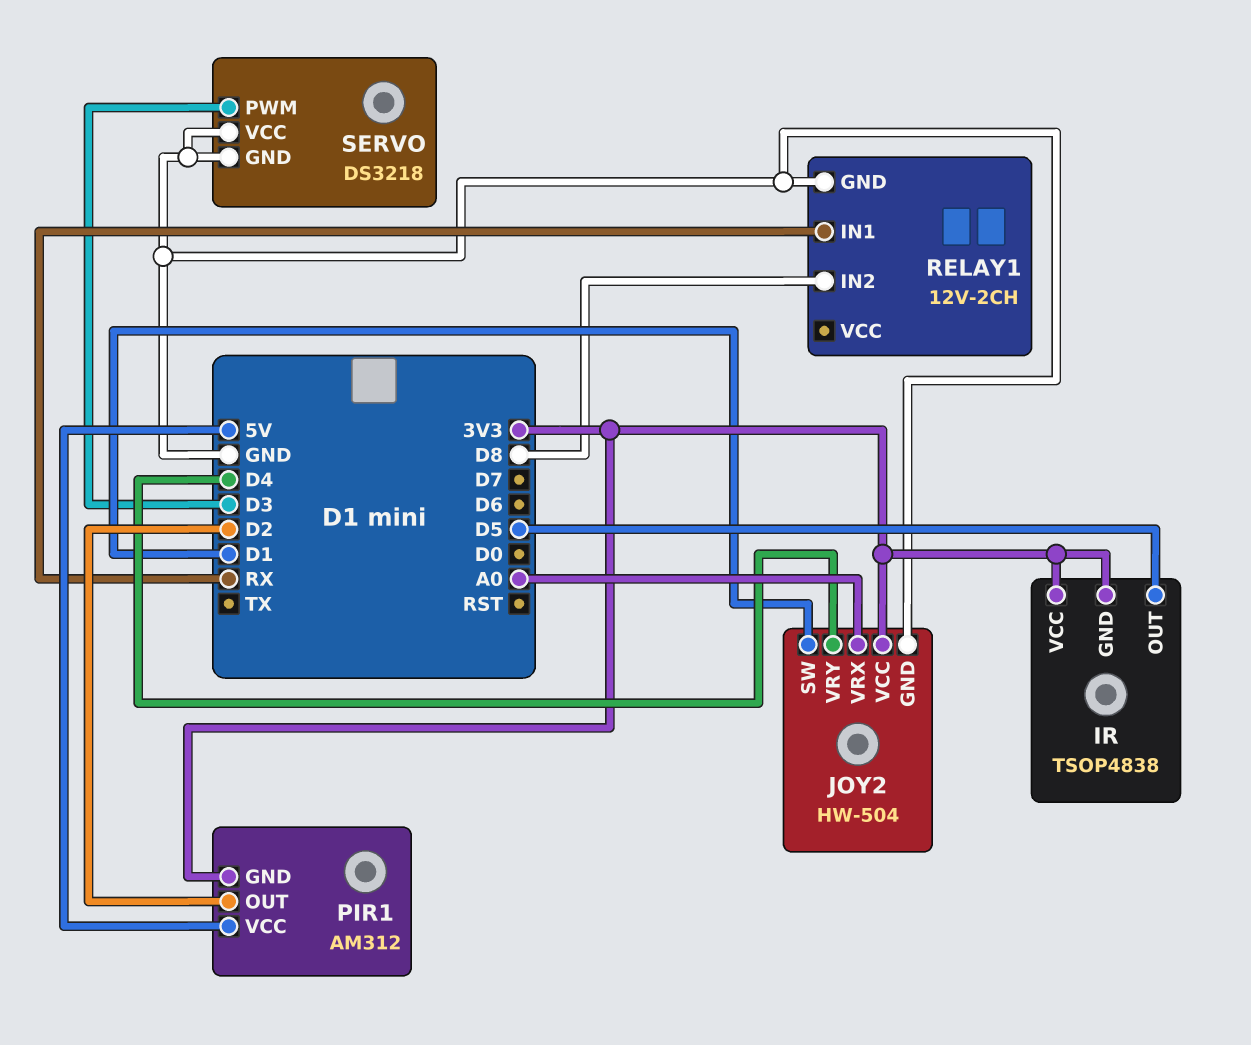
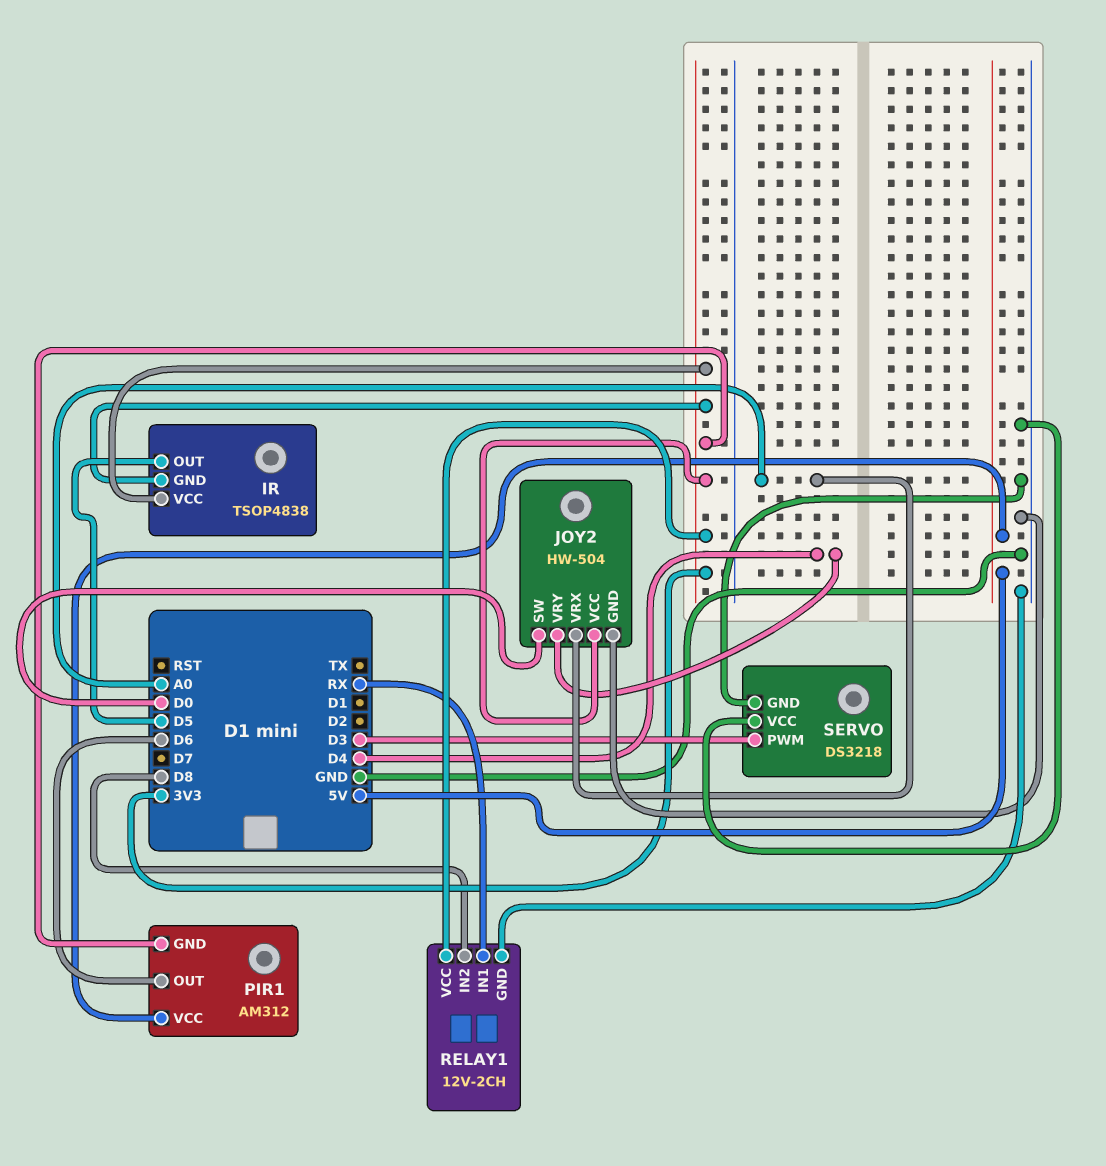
JOY2 pin SW: D1 -> D0
PIR1 pin OUT: D2 -> D6
RELAY1 pin VCC: none -> 3V3

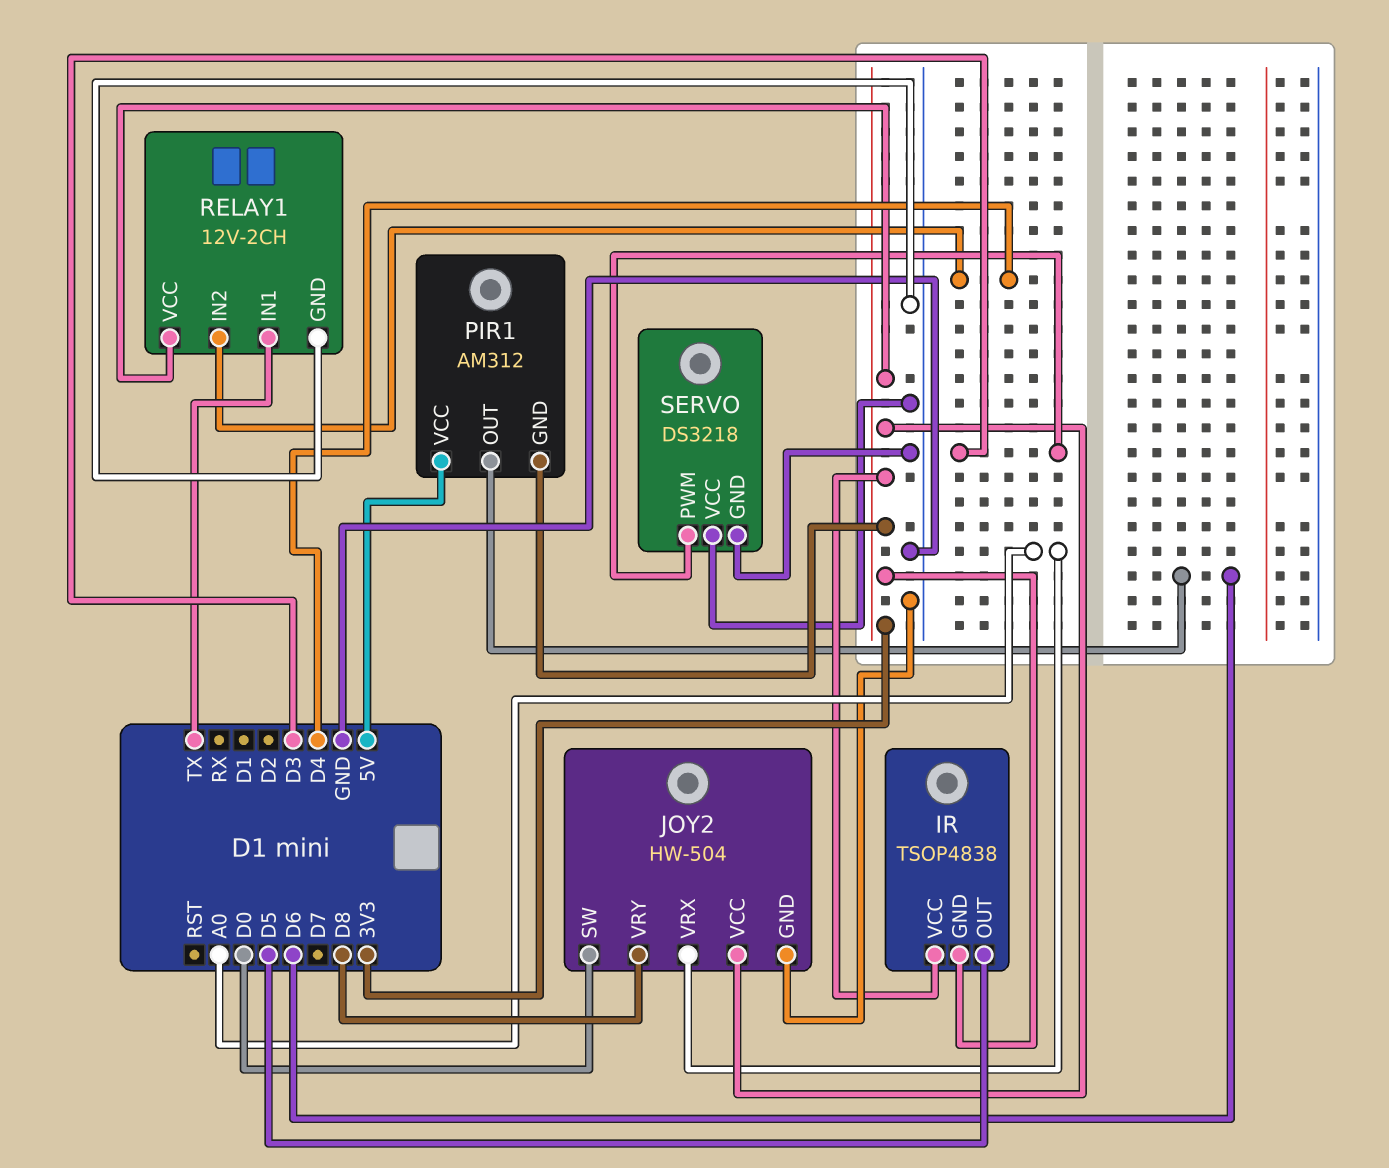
JOY2 pin VRY: D4 -> D8
RELAY1 pin IN1: RX -> TX
RELAY1 pin IN2: D8 -> D4

